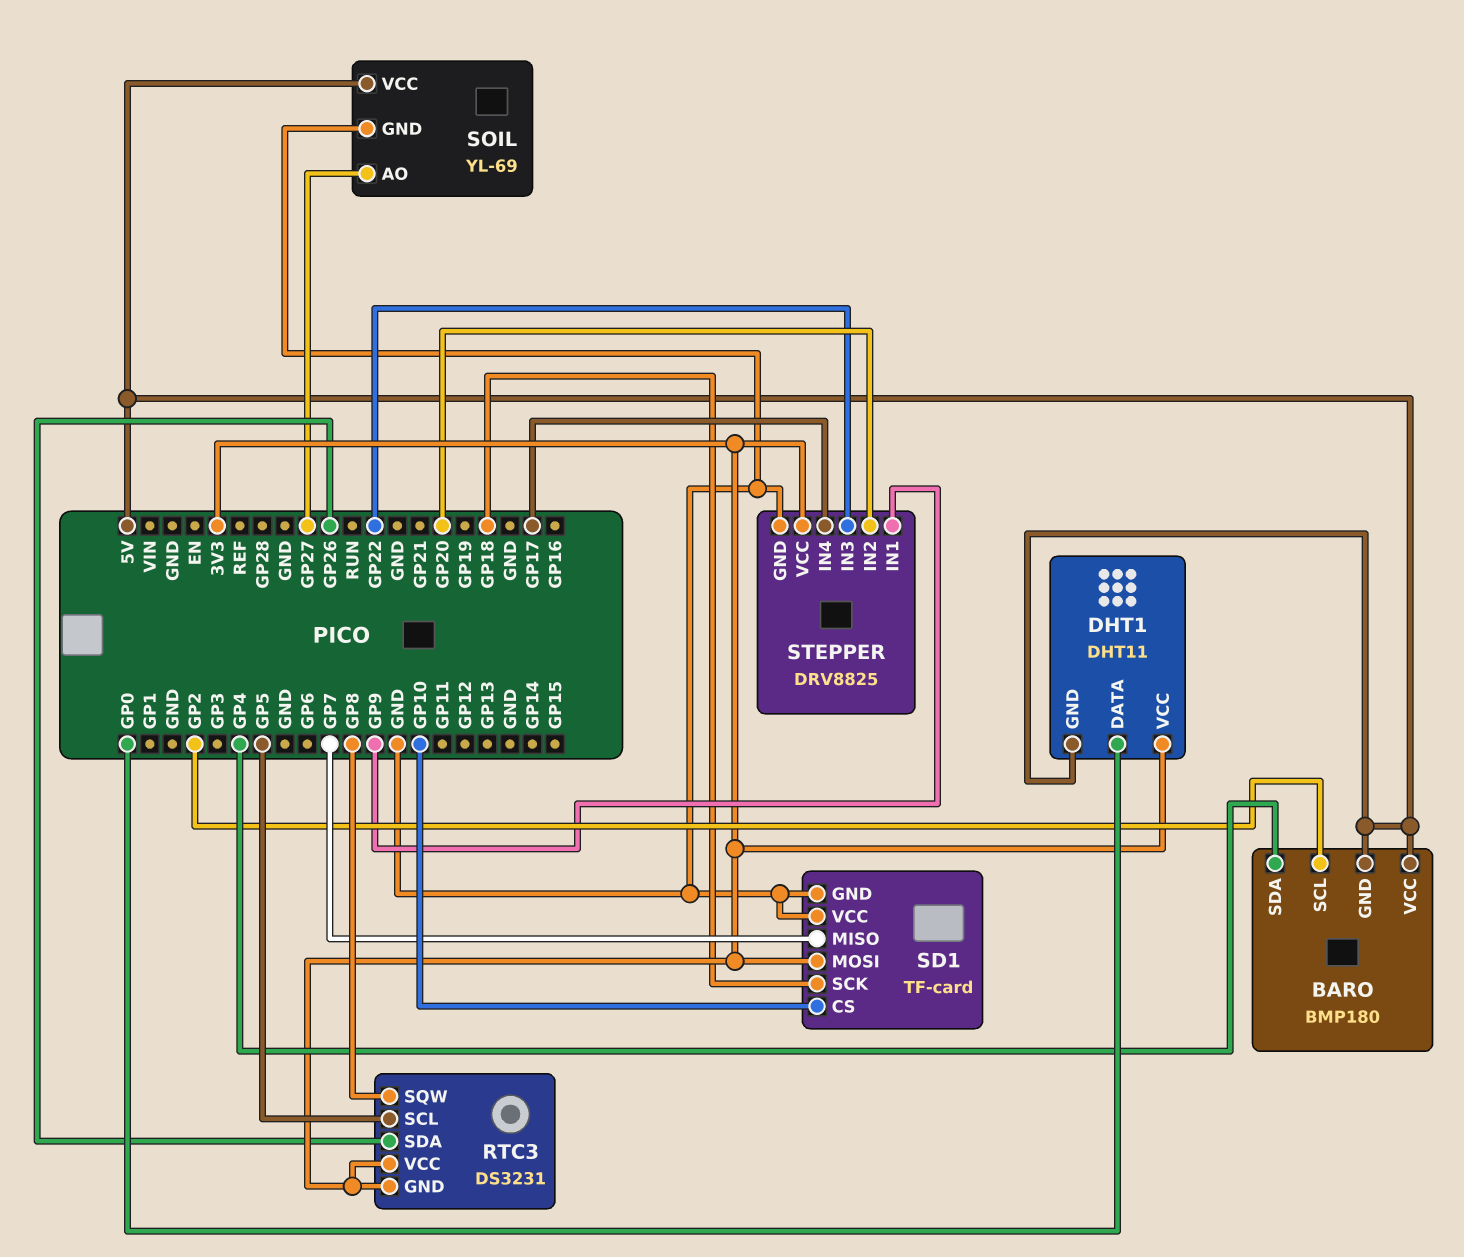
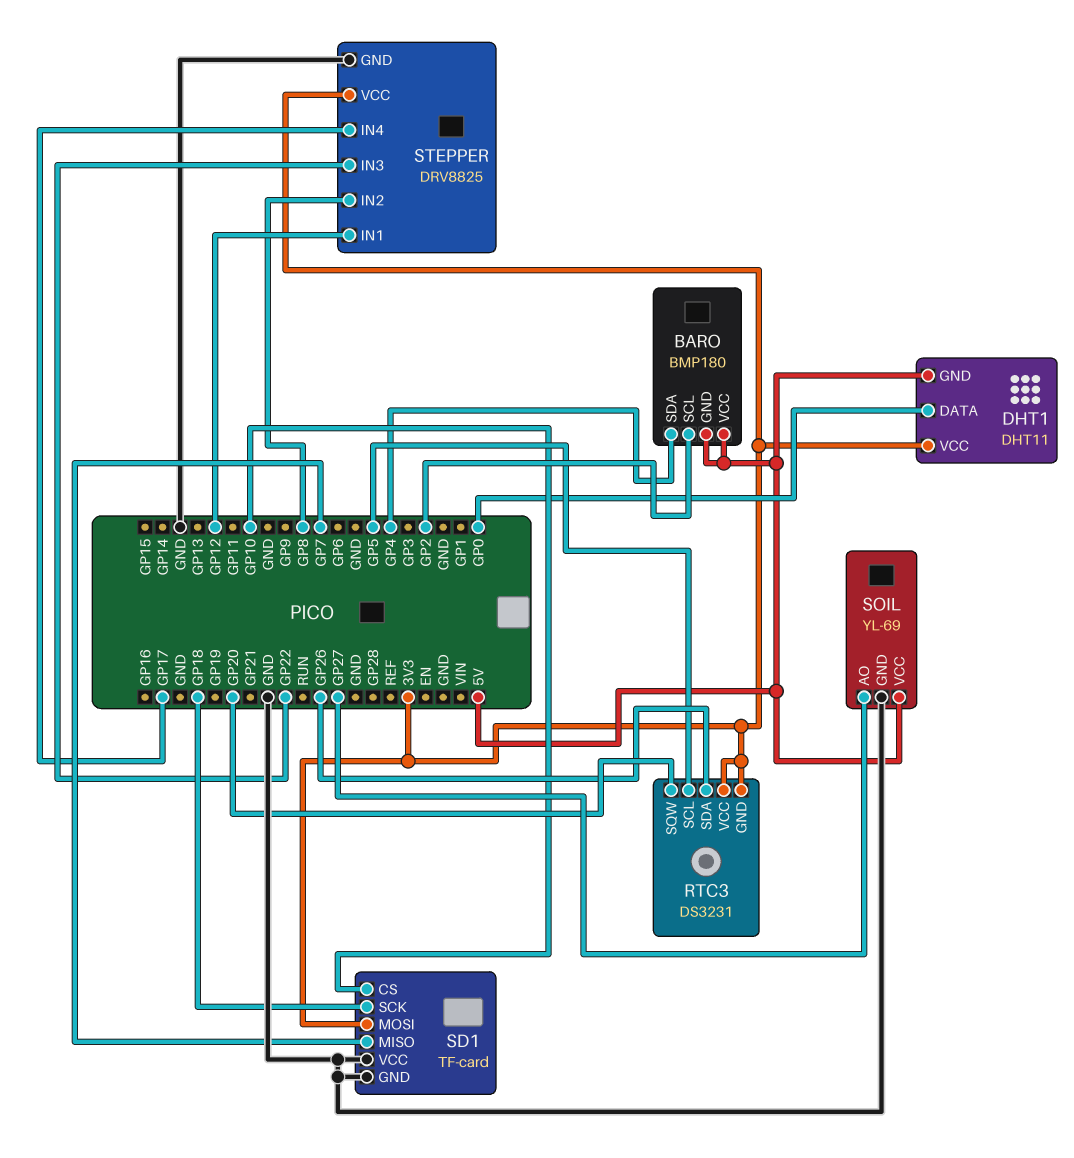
RTC3 pin SQW: GP8 -> GP20
STEPPER pin IN1: GP9 -> GP12
STEPPER pin IN2: GP20 -> GP8

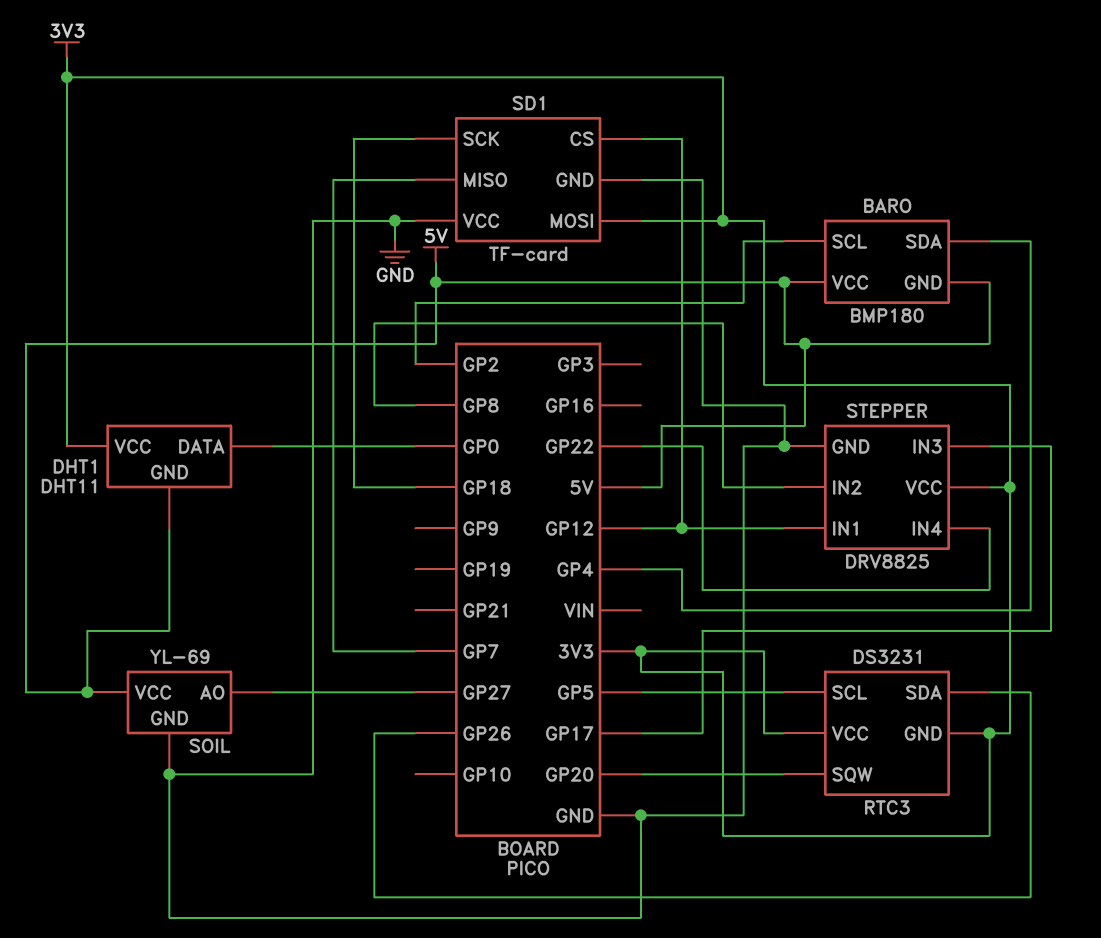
SD1 pin CS: GP10 -> GP12
STEPPER pin IN3: GP22 -> GP17
STEPPER pin IN4: GP17 -> GP22

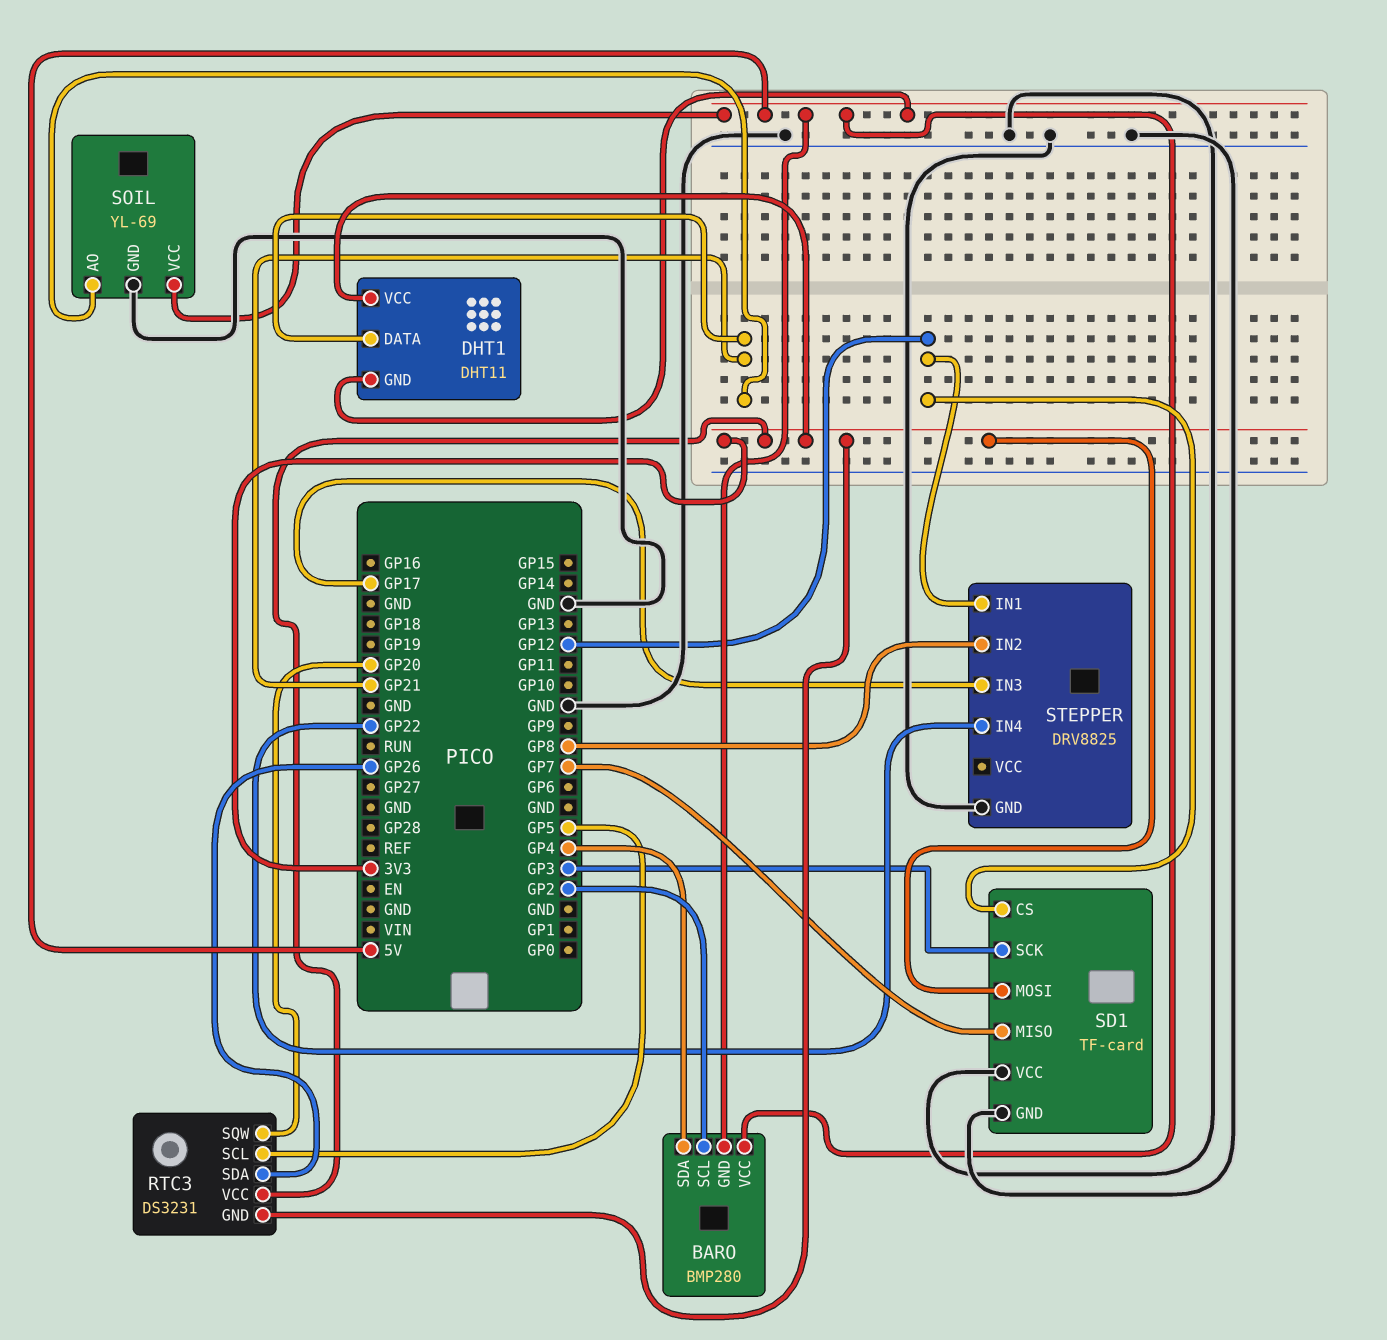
BARO: BMP180 -> BMP280
DHT1 pin DATA: GP0 -> GP21
SD1 pin SCK: GP18 -> GP3
SOIL pin AO: GP27 -> GP21
STEPPER pin VCC: 3V3 -> none

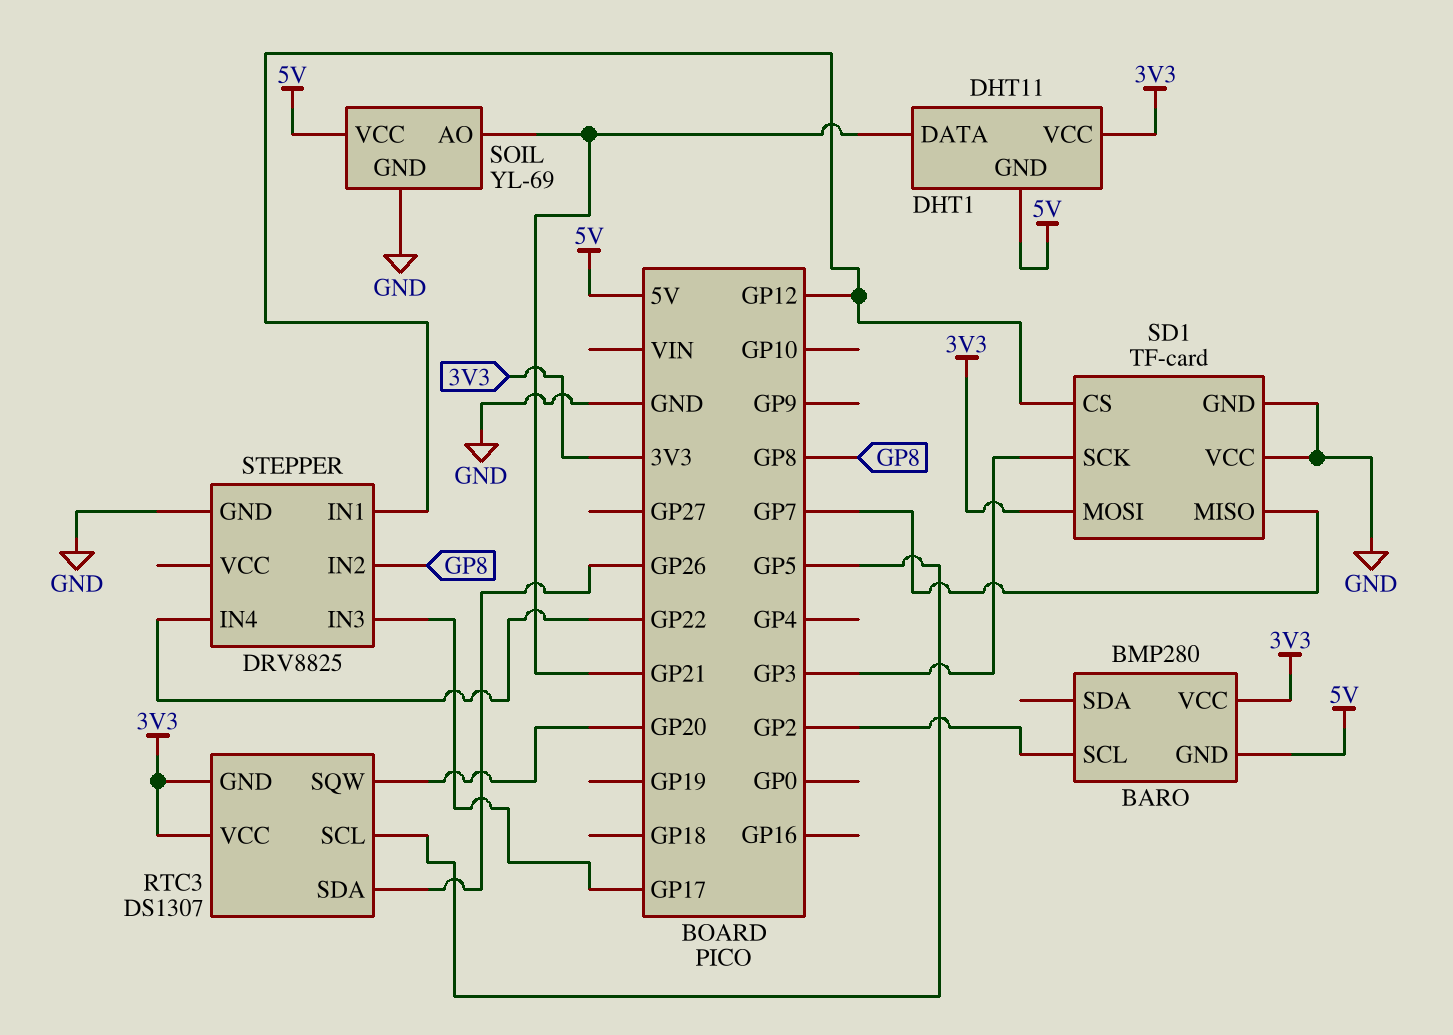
BARO pin SDA: GP4 -> none
BARO pin VCC: 5V -> 3V3
RTC3: DS3231 -> DS1307

